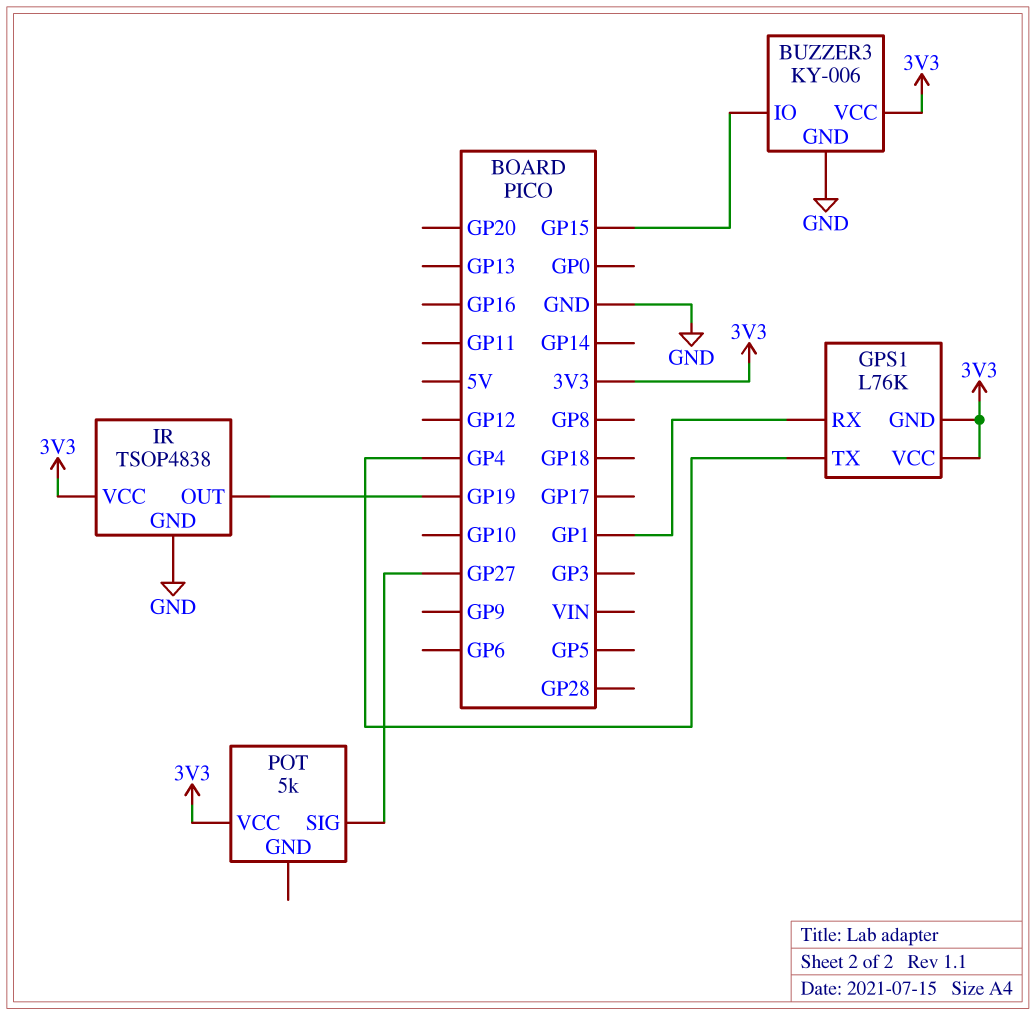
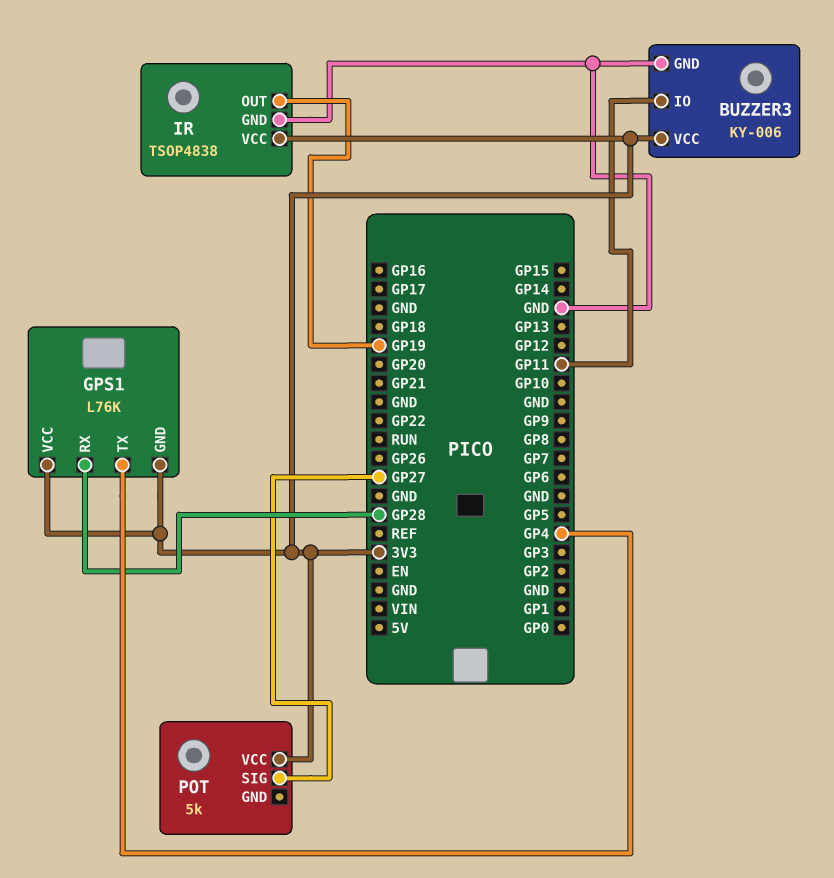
BUZZER3 pin IO: GP15 -> GP11
GPS1 pin RX: GP1 -> GP28

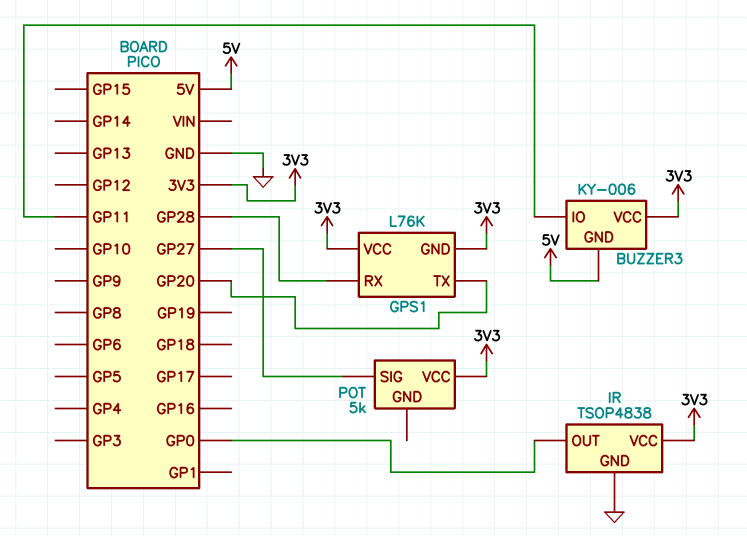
BUZZER3 pin GND: GND -> 5V
GPS1 pin TX: GP4 -> GP20
IR pin OUT: GP19 -> GP0

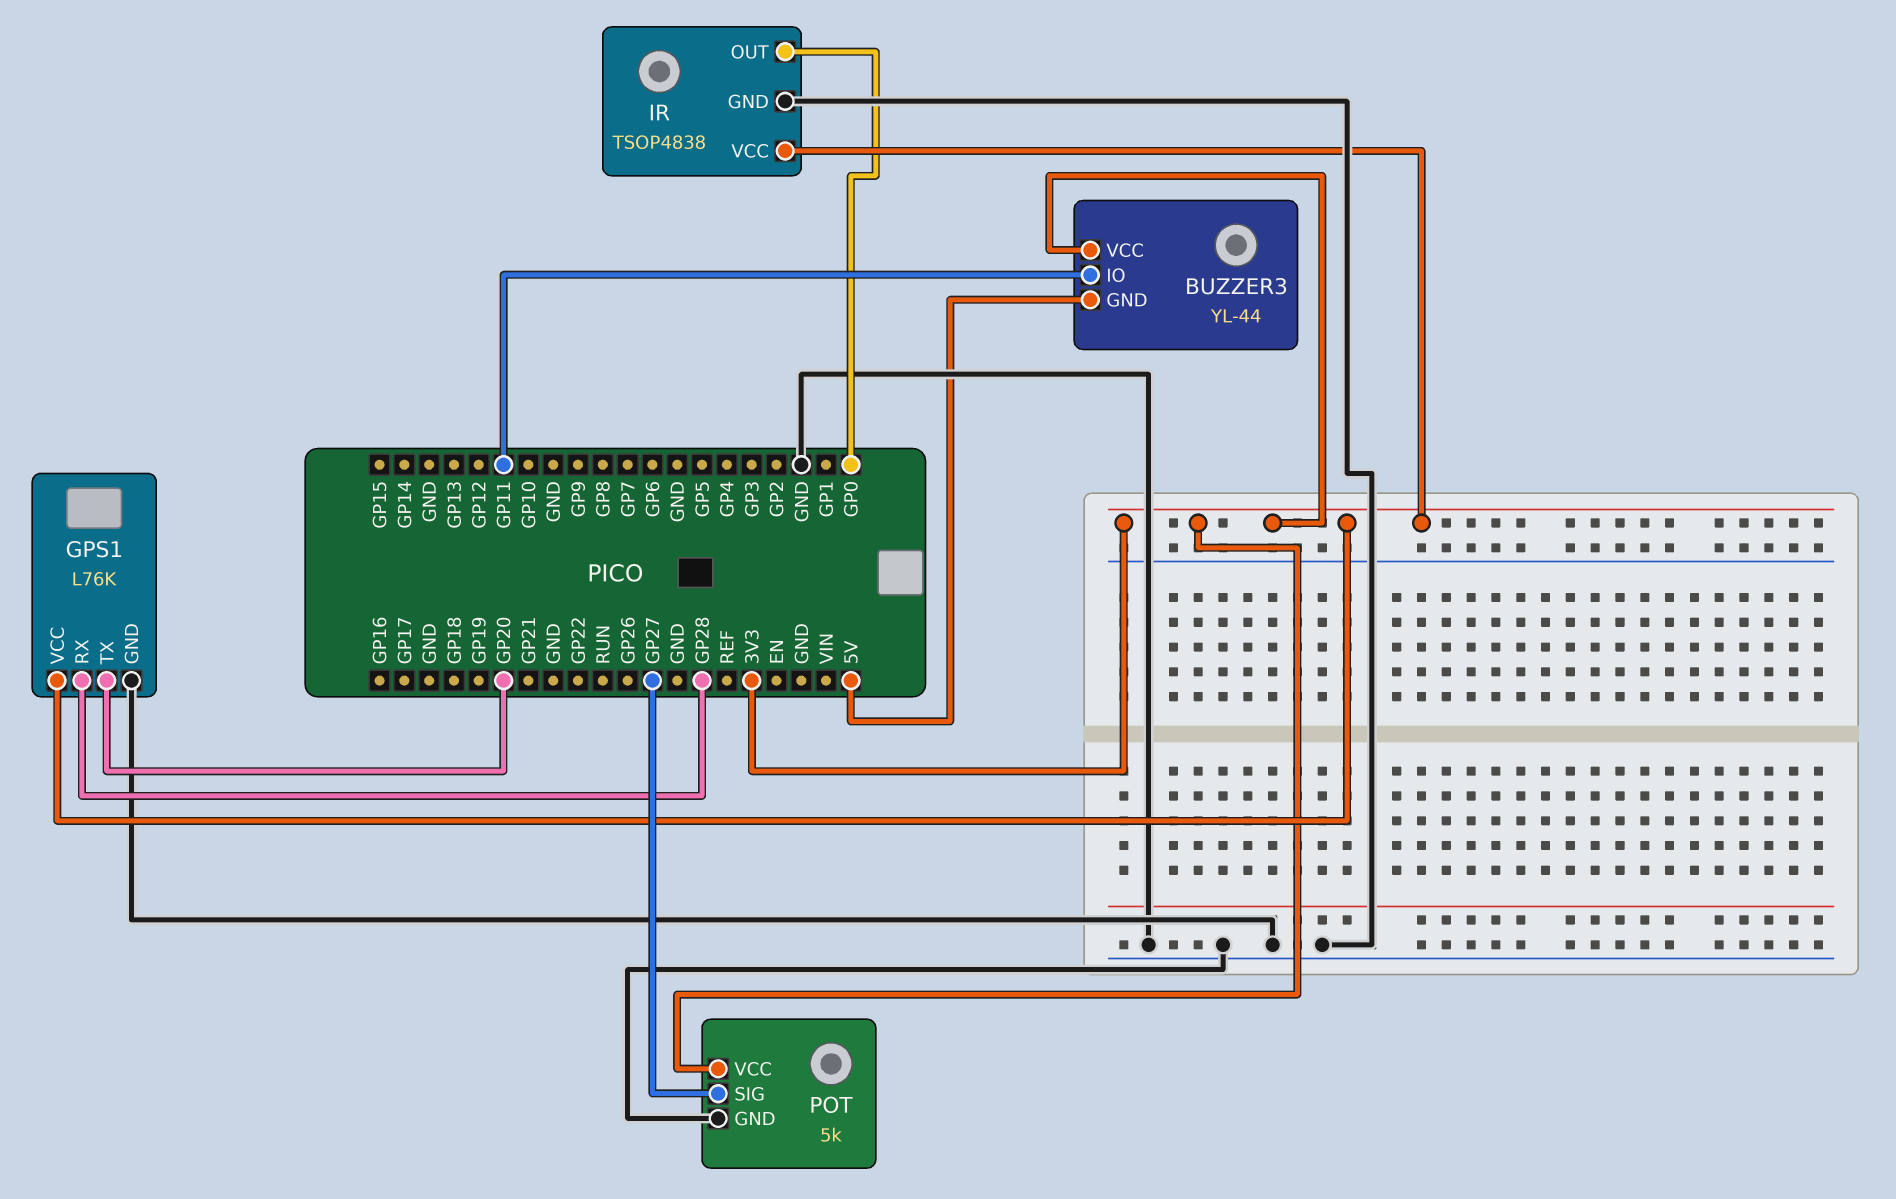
BUZZER3: KY-006 -> YL-44
GPS1 pin GND: 3V3 -> GND
POT pin GND: none -> GND

